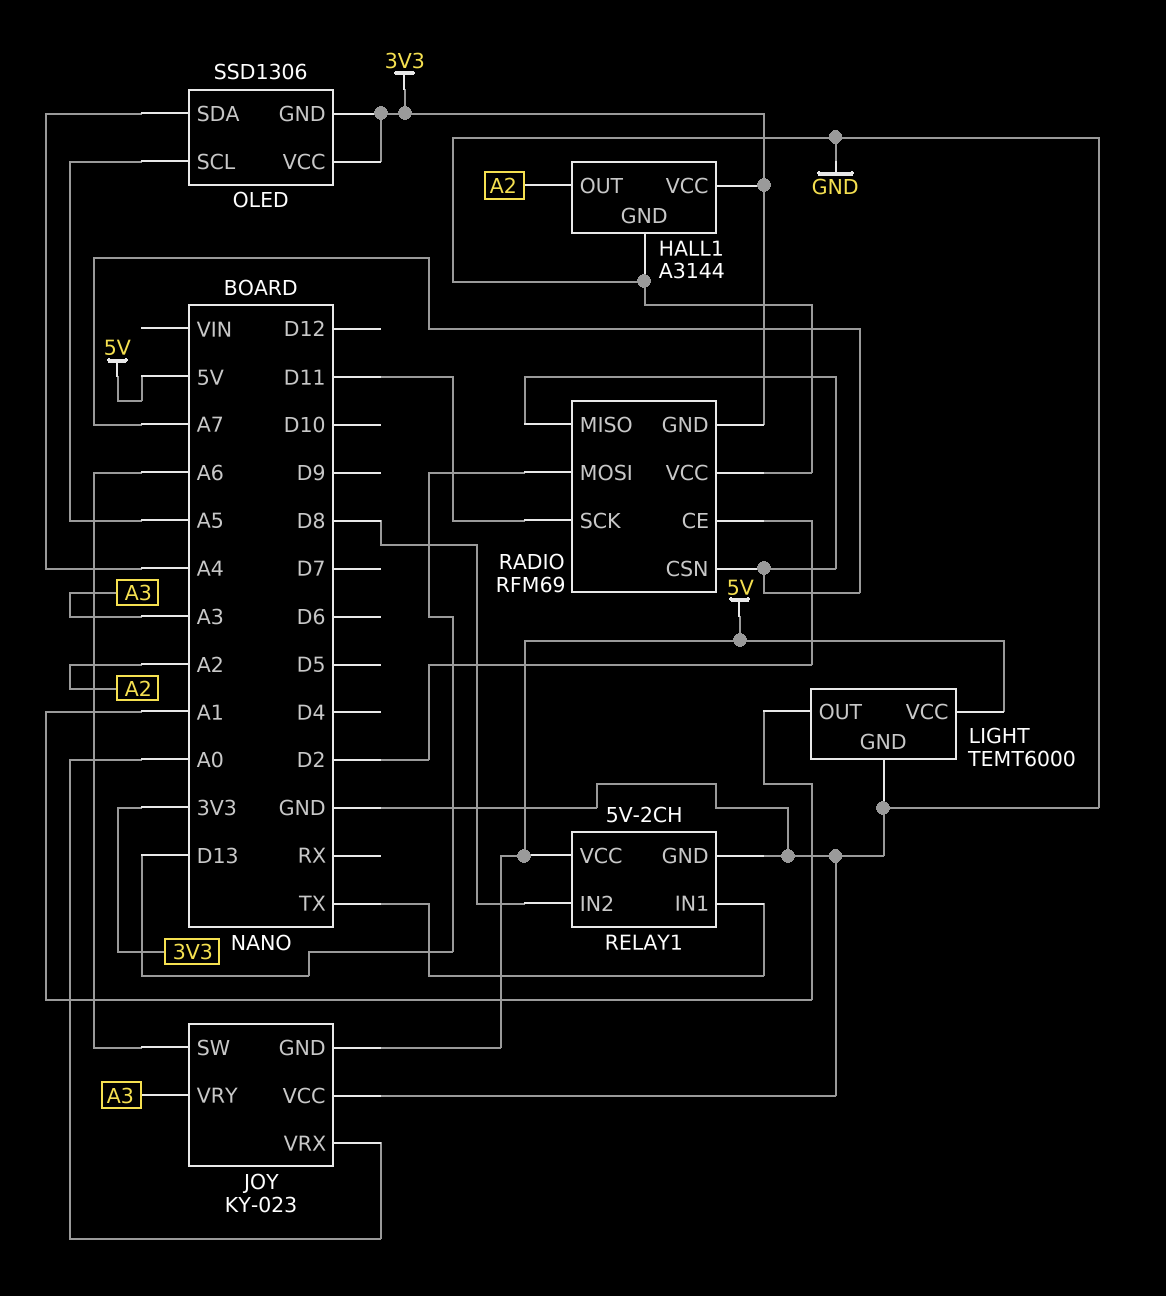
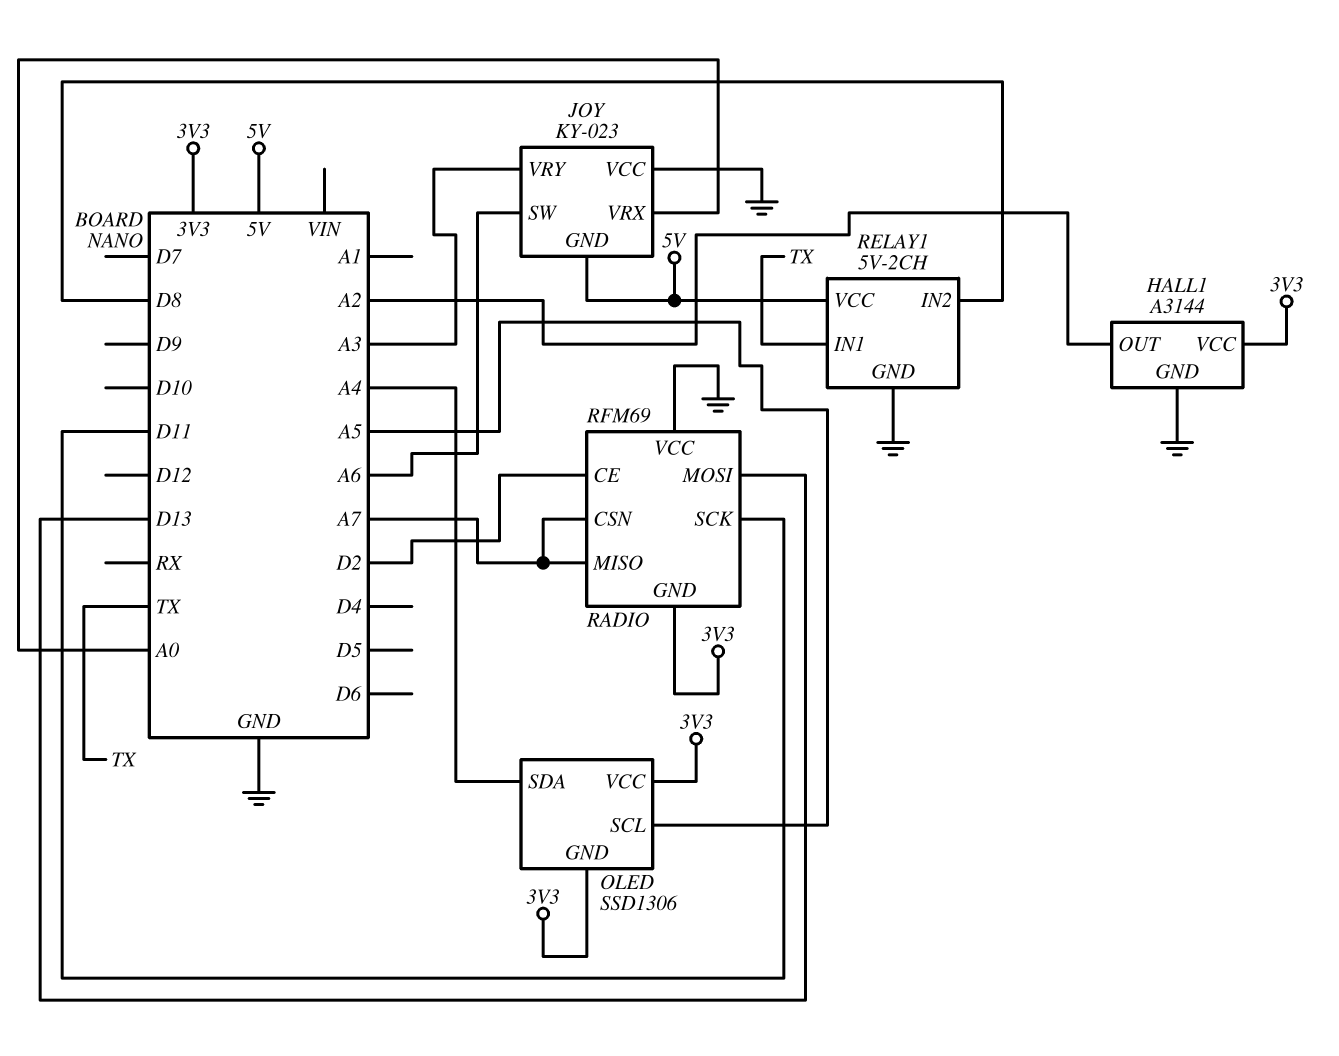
LIGHT: TEMT6000 -> none
LIGHT pin GND: GND -> none
LIGHT pin OUT: A1 -> none
LIGHT pin VCC: 5V -> none

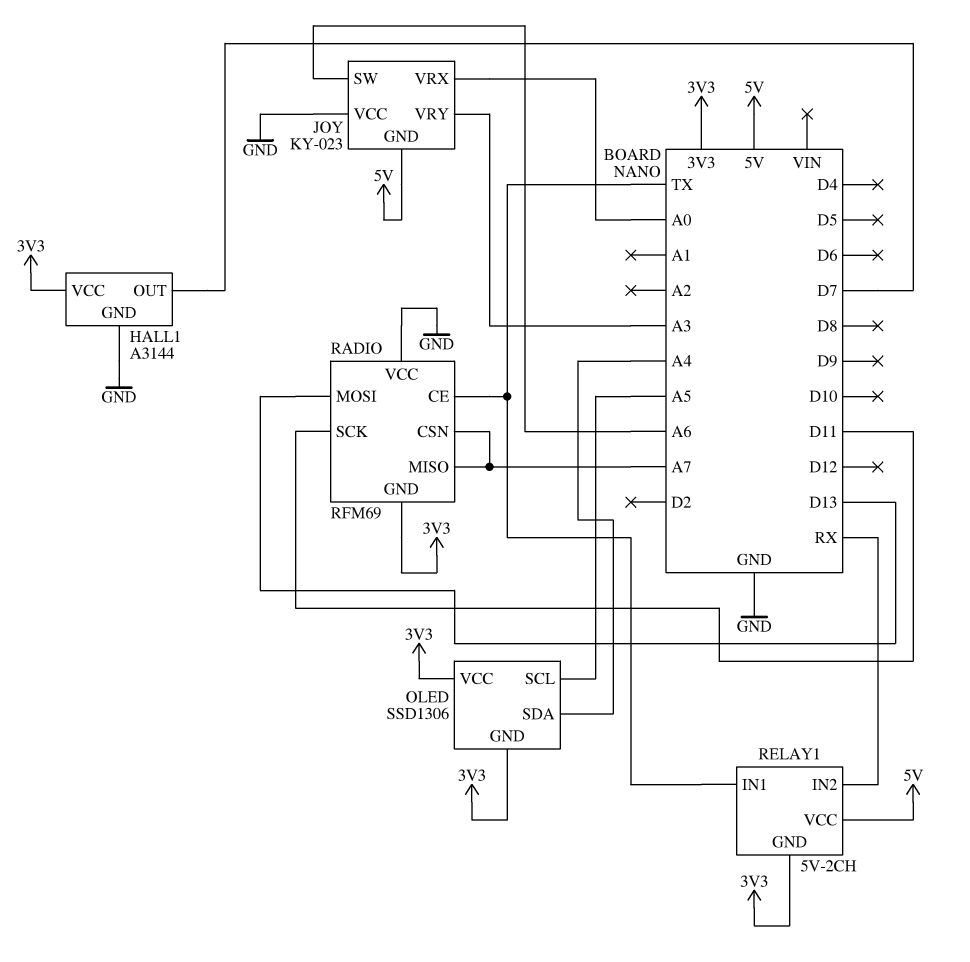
HALL1 pin OUT: A2 -> D7
RADIO pin CE: D2 -> TX
RELAY1 pin GND: GND -> 3V3
RELAY1 pin IN2: D8 -> RX

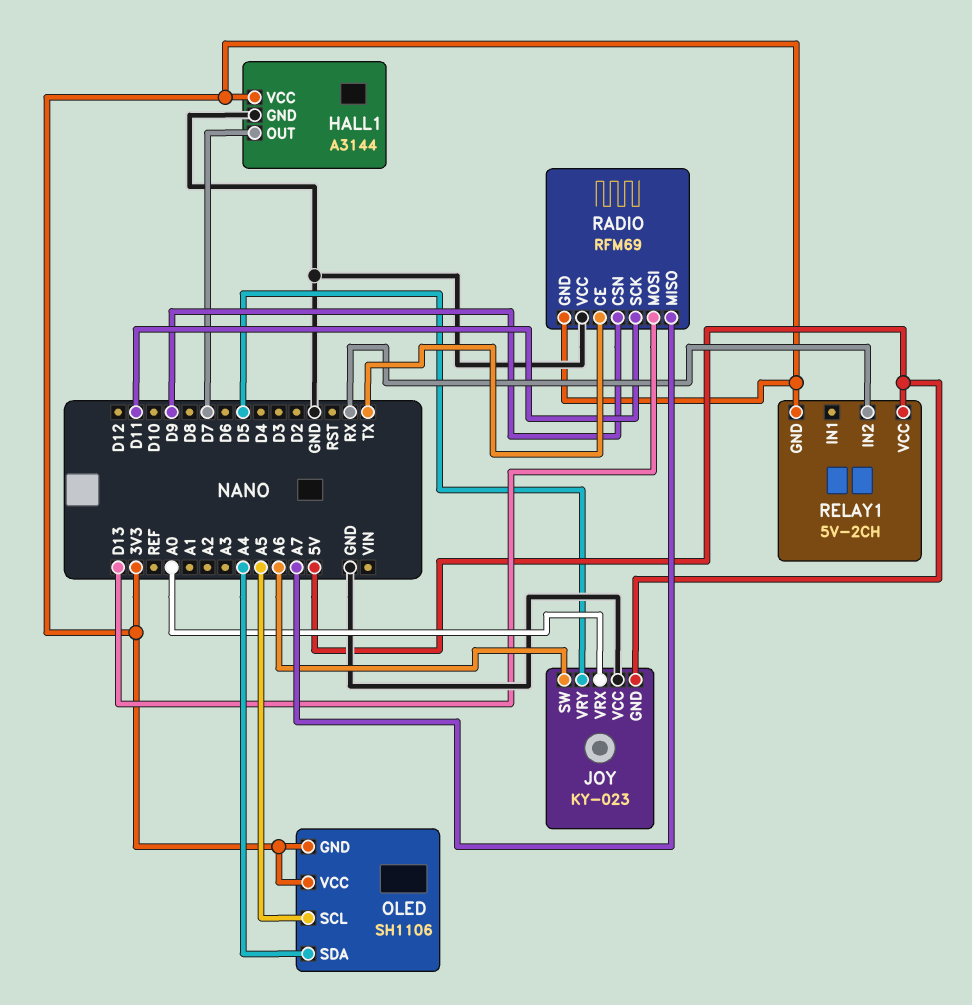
JOY pin VRY: A3 -> D5
OLED: SSD1306 -> SH1106
RADIO pin CSN: A7 -> D9
RELAY1 pin IN1: TX -> none

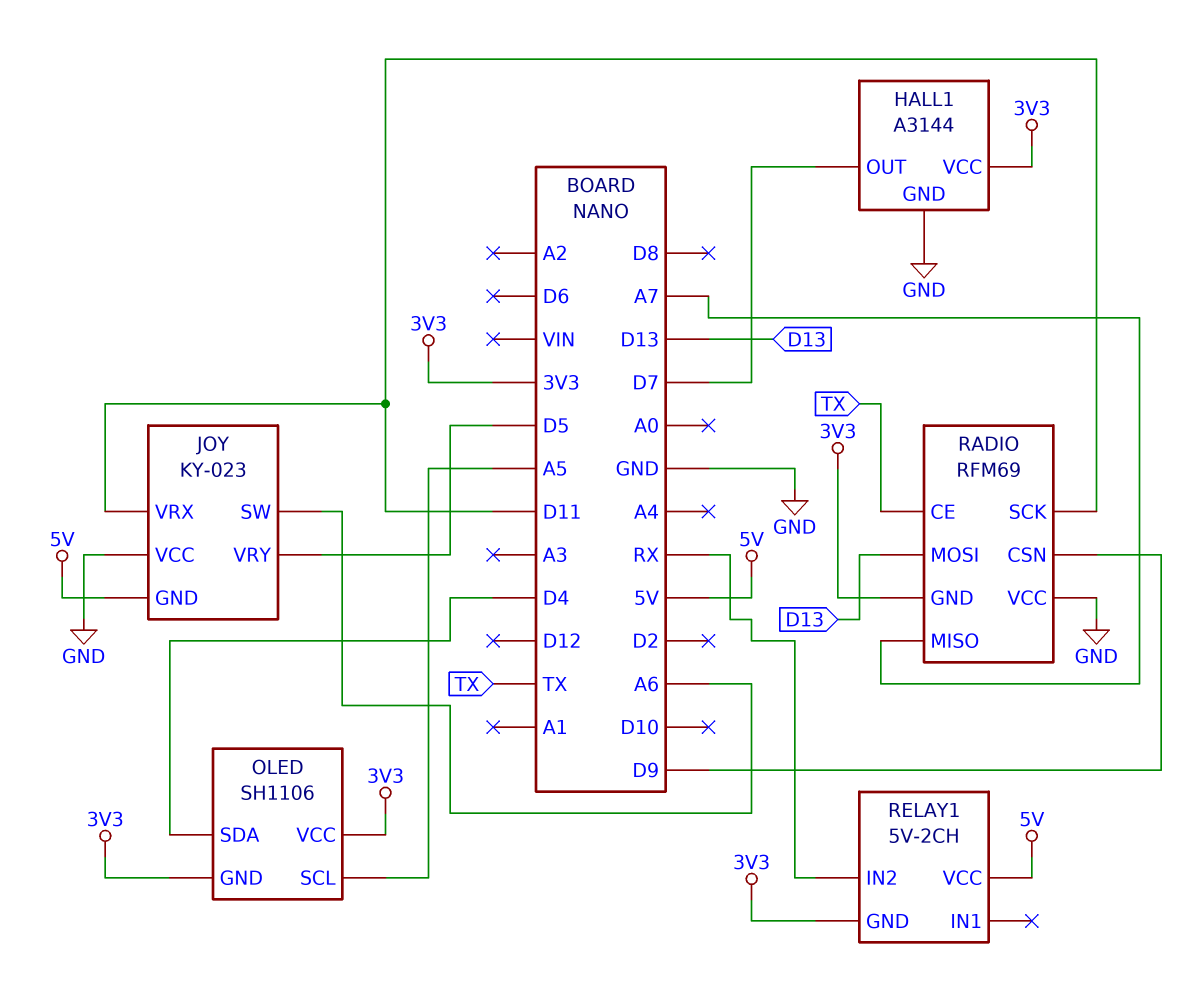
JOY pin VRX: A0 -> D11
OLED pin SDA: A4 -> D4

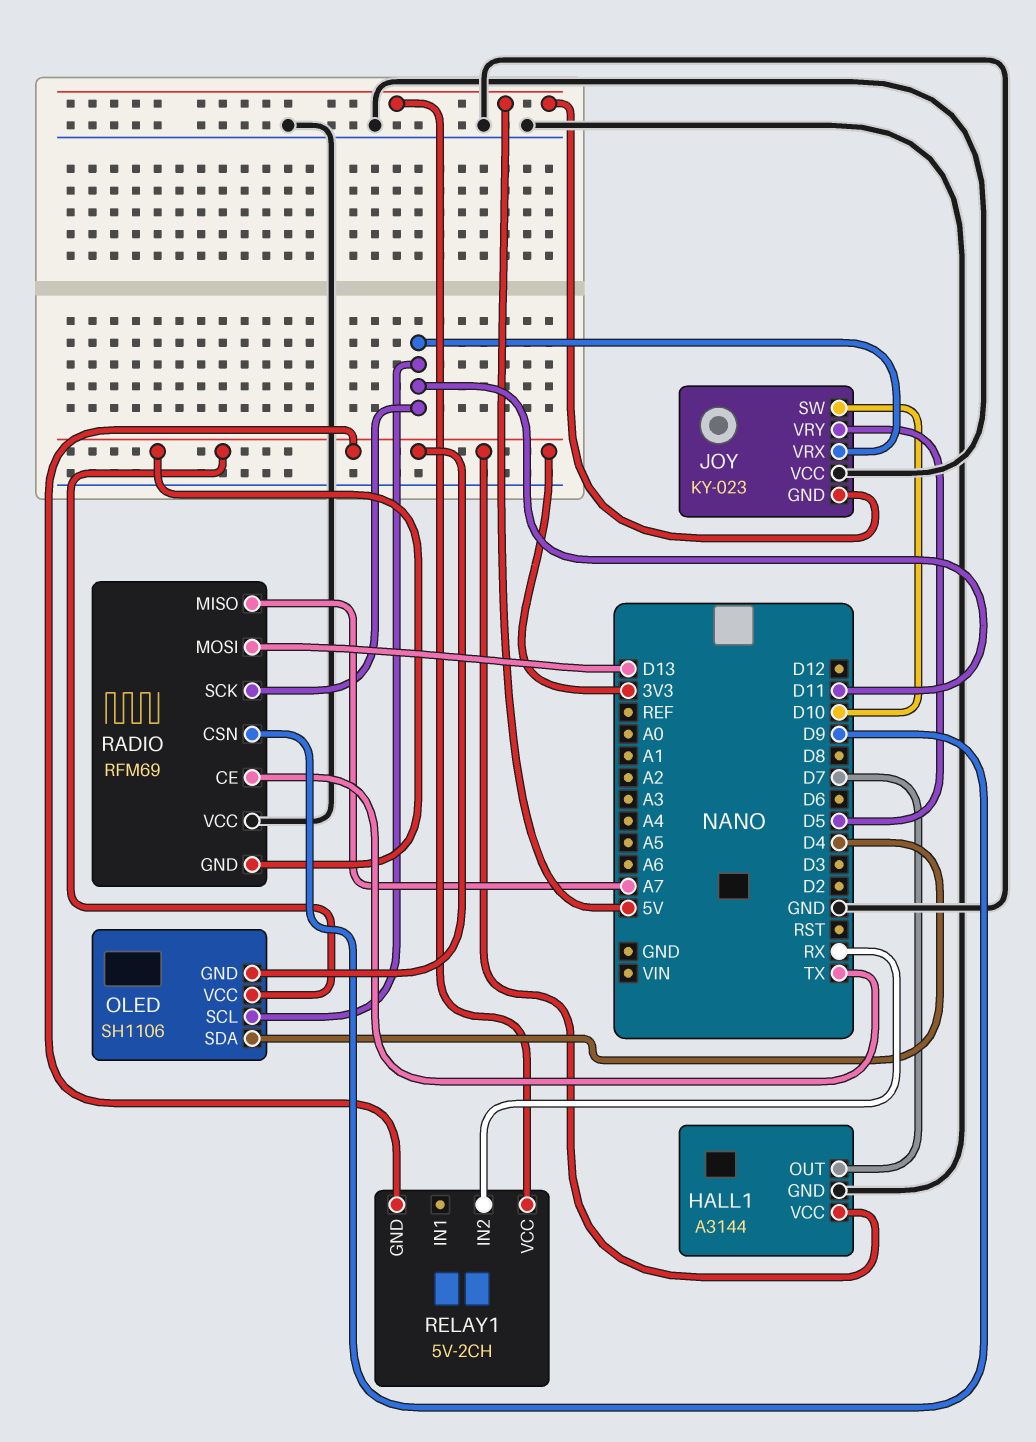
JOY pin SW: A6 -> D10
OLED pin SCL: A5 -> D11

